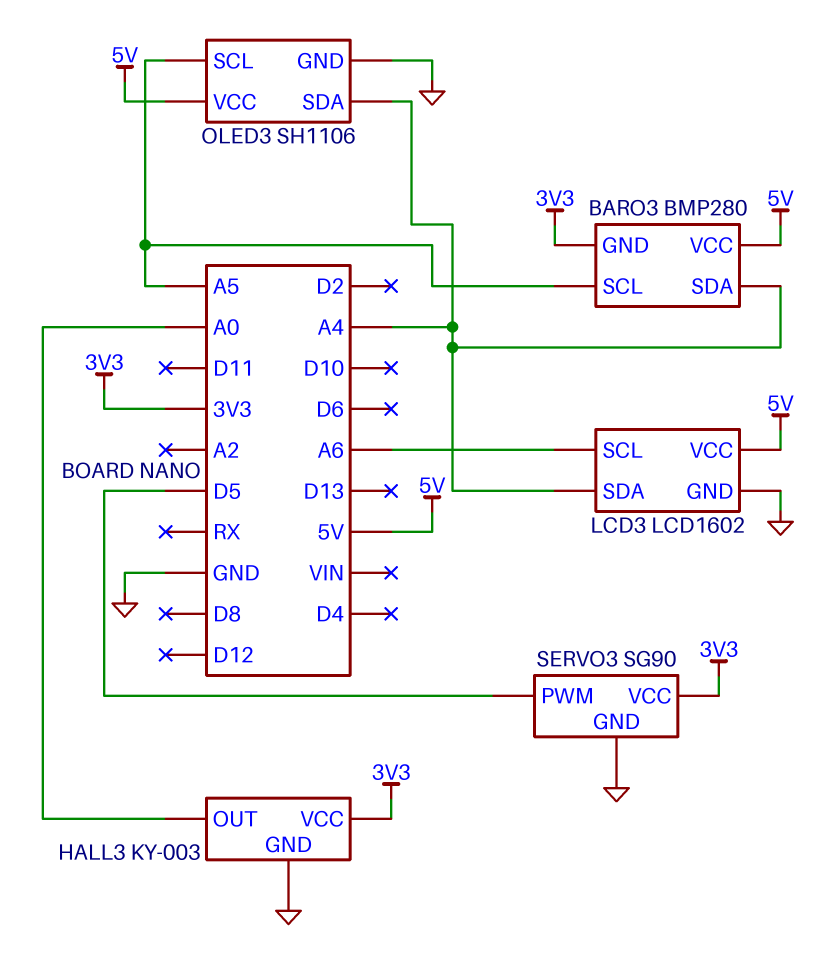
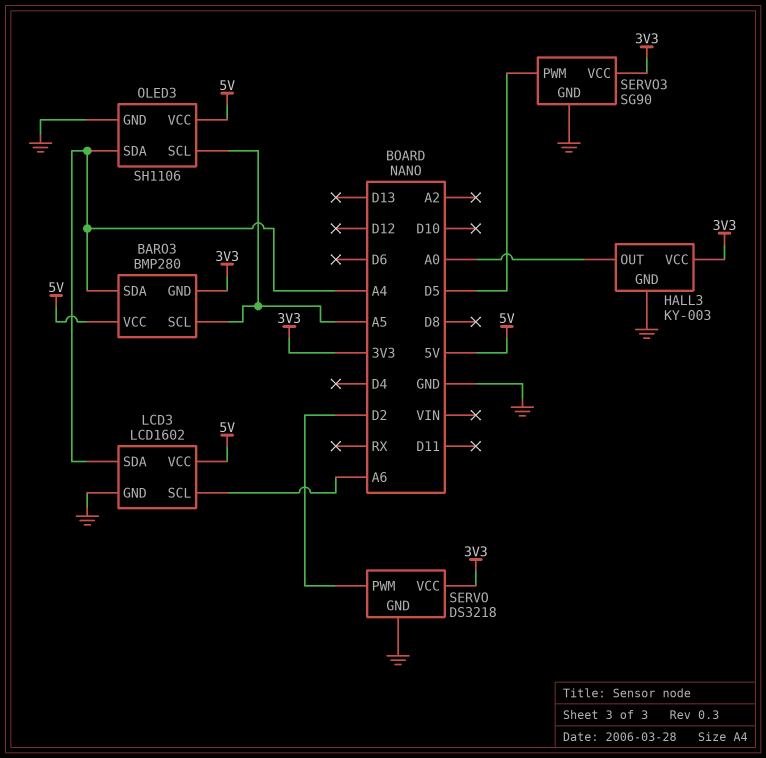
SERVO: none -> DS3218
SERVO pin GND: none -> GND
SERVO pin PWM: none -> D2
SERVO pin VCC: none -> 3V3

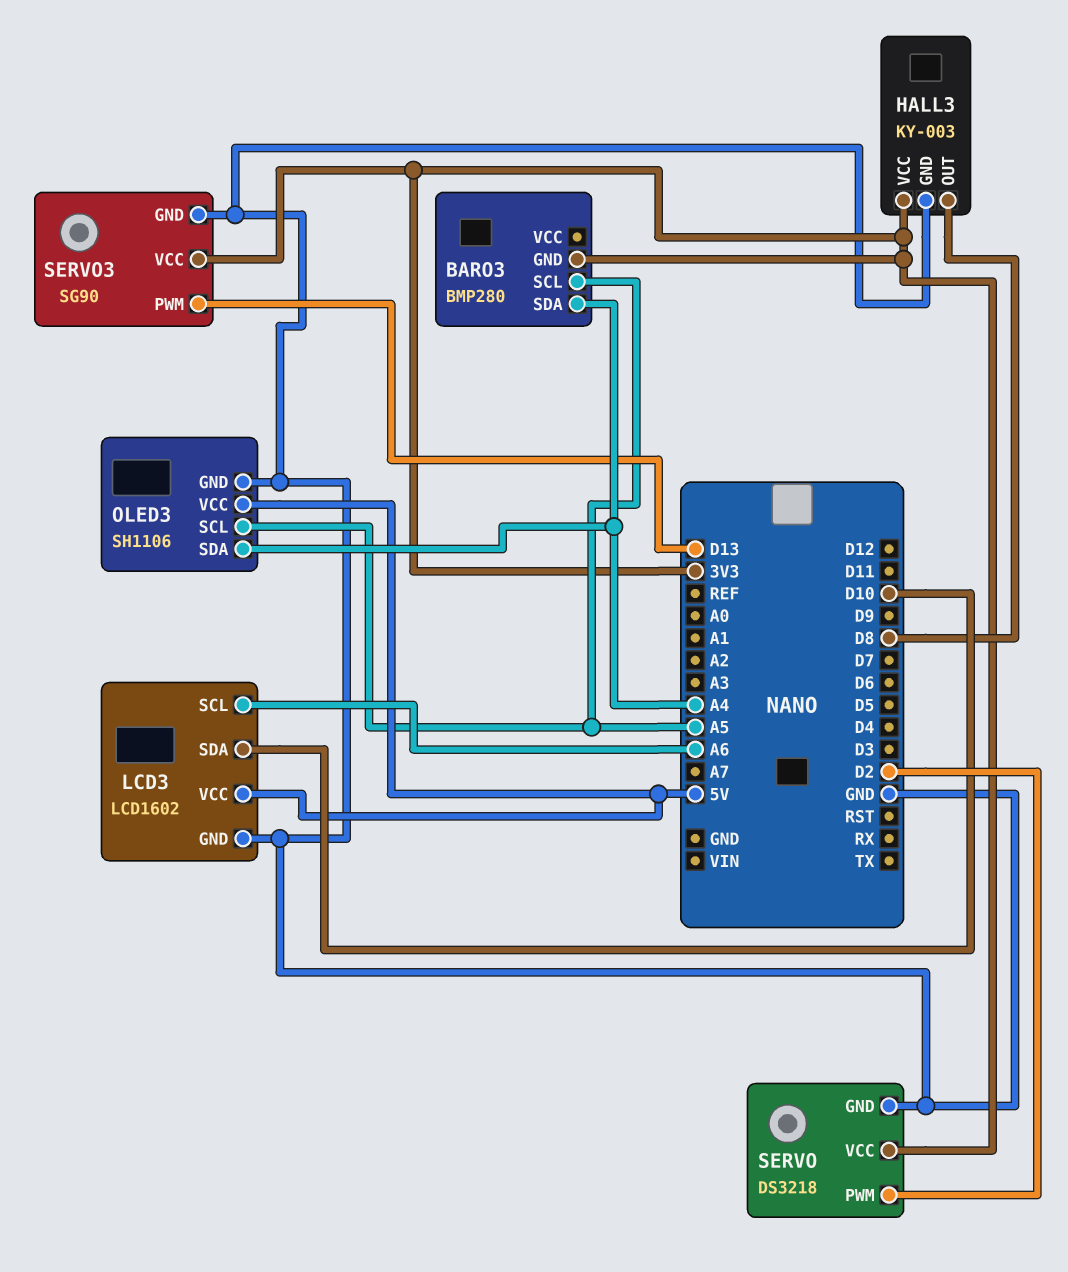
BARO3 pin VCC: 5V -> none
HALL3 pin OUT: A0 -> D8
LCD3 pin SDA: A4 -> D10
SERVO3 pin PWM: D5 -> D13

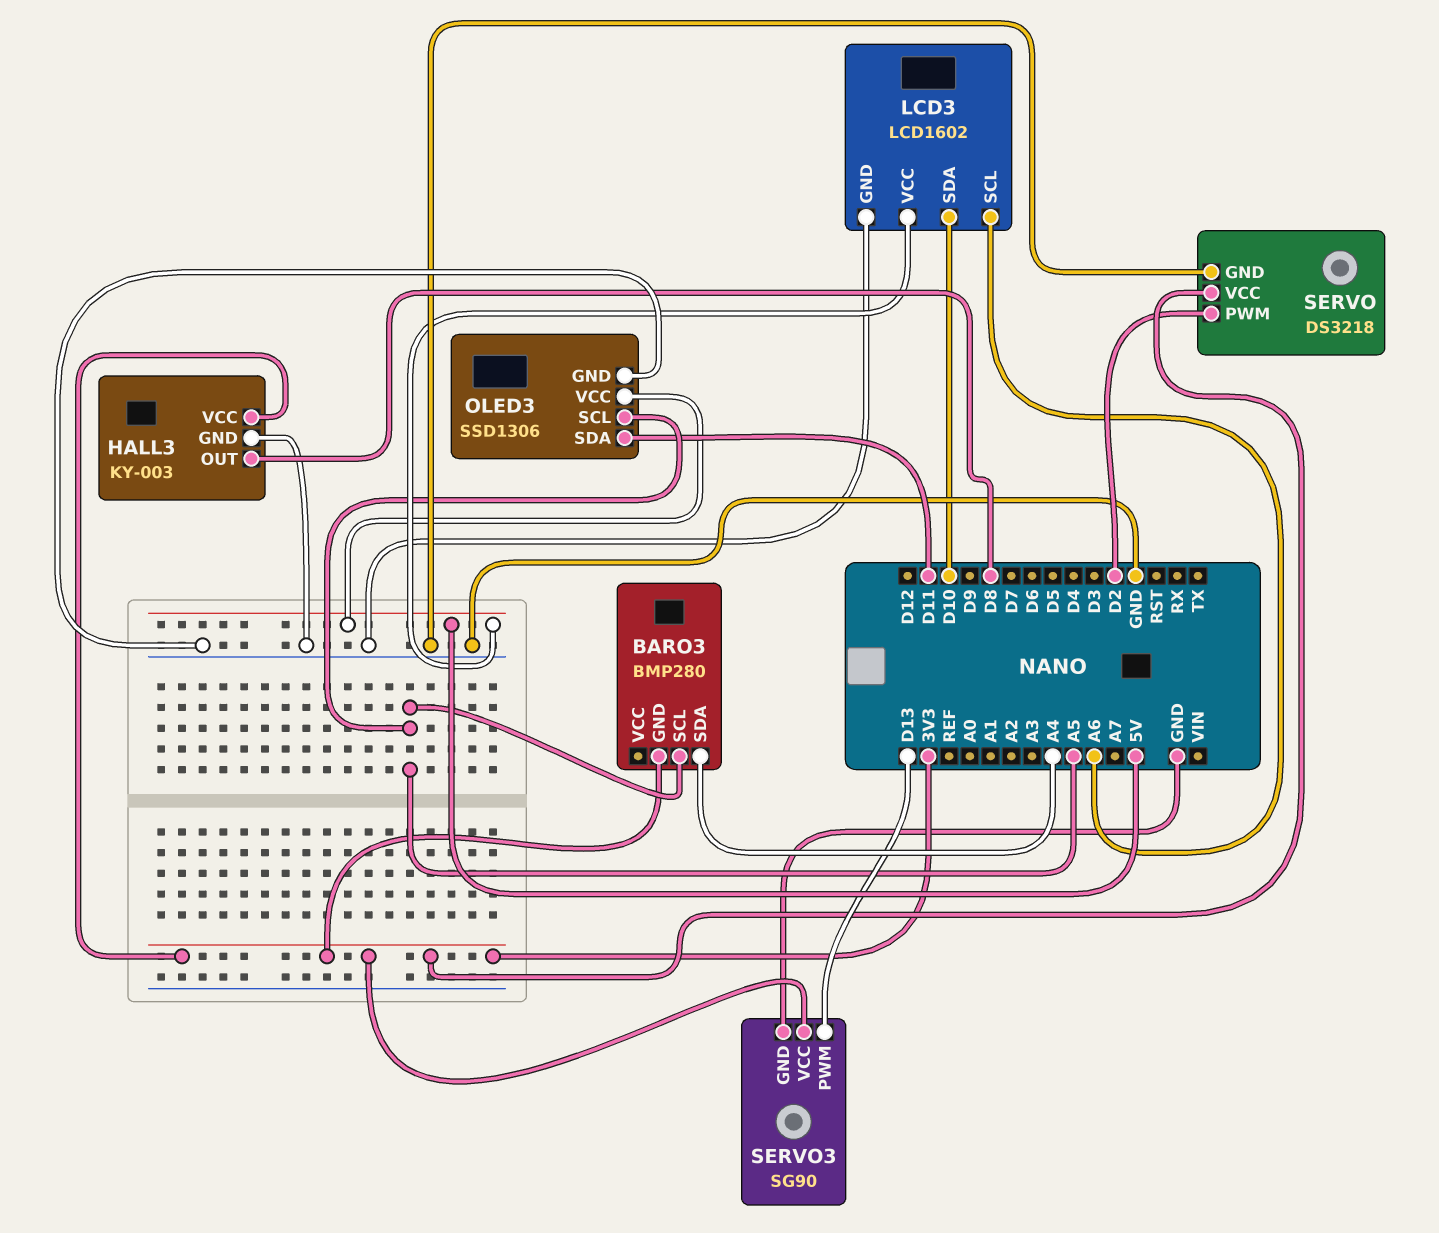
OLED3: SH1106 -> SSD1306
OLED3 pin SDA: A4 -> D11

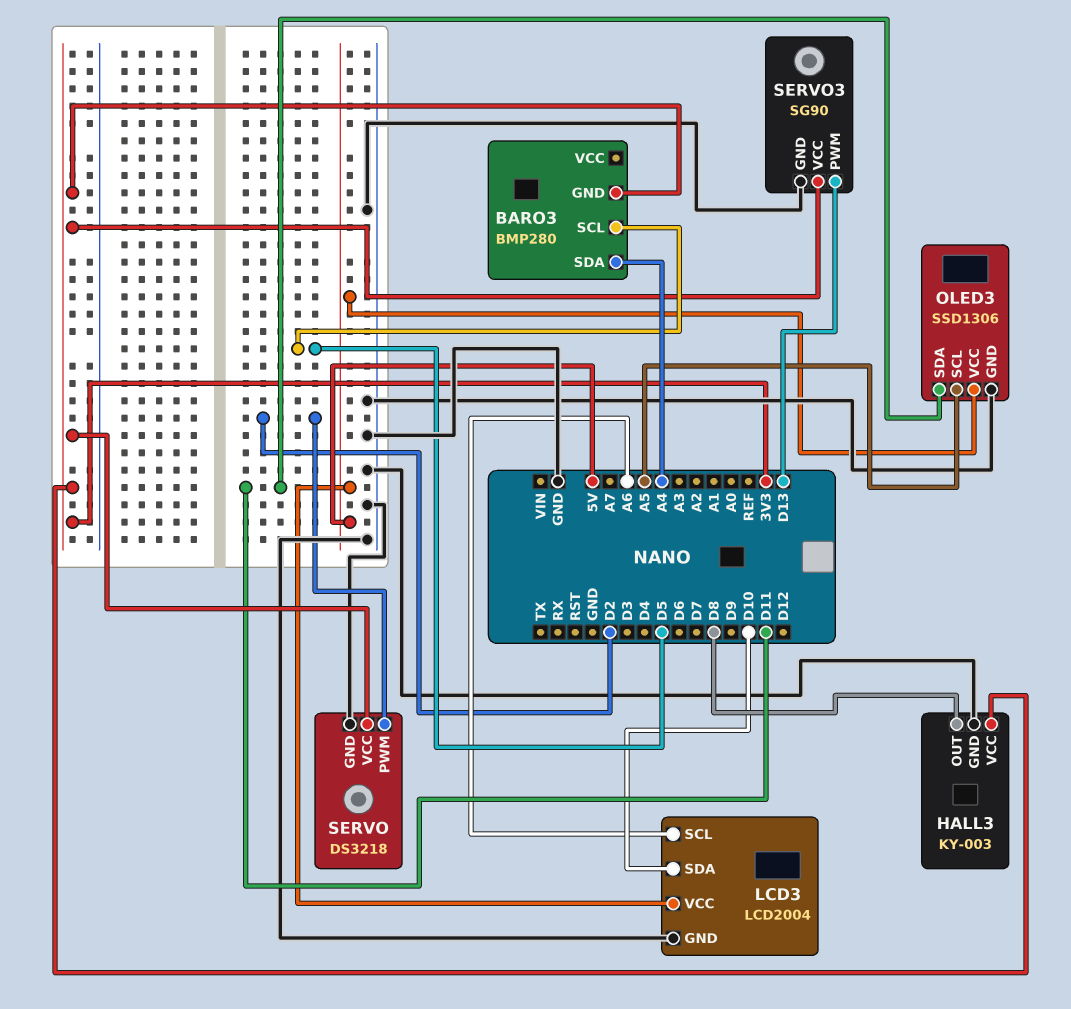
BARO3 pin SCL: A5 -> D5
LCD3: LCD1602 -> LCD2004

